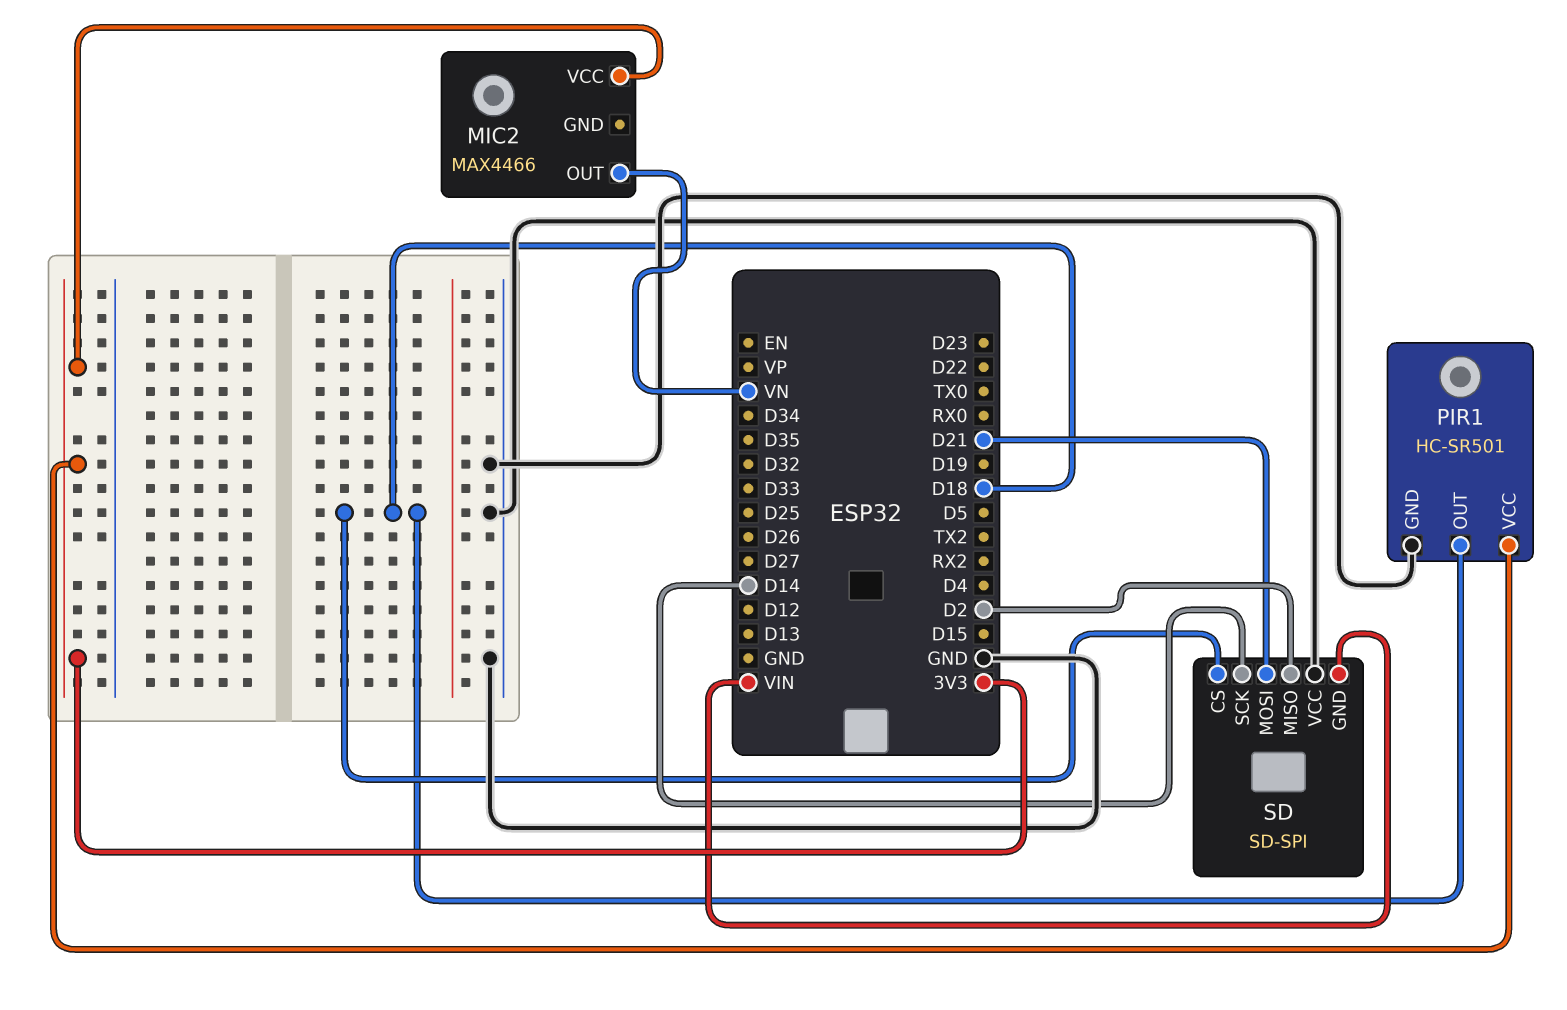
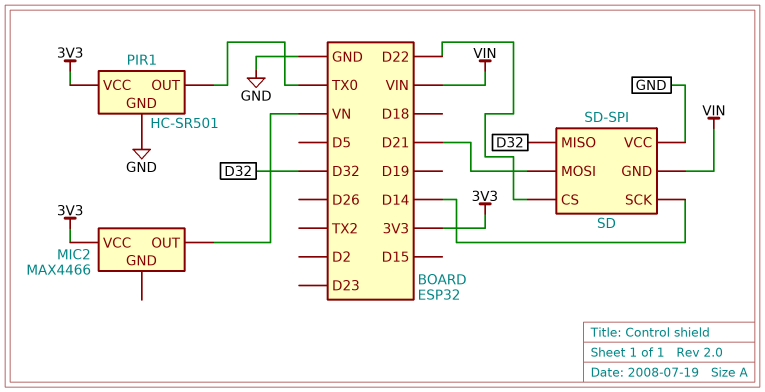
PIR1 pin OUT: D18 -> TX0
SD pin CS: D18 -> D22
SD pin MISO: D2 -> D32

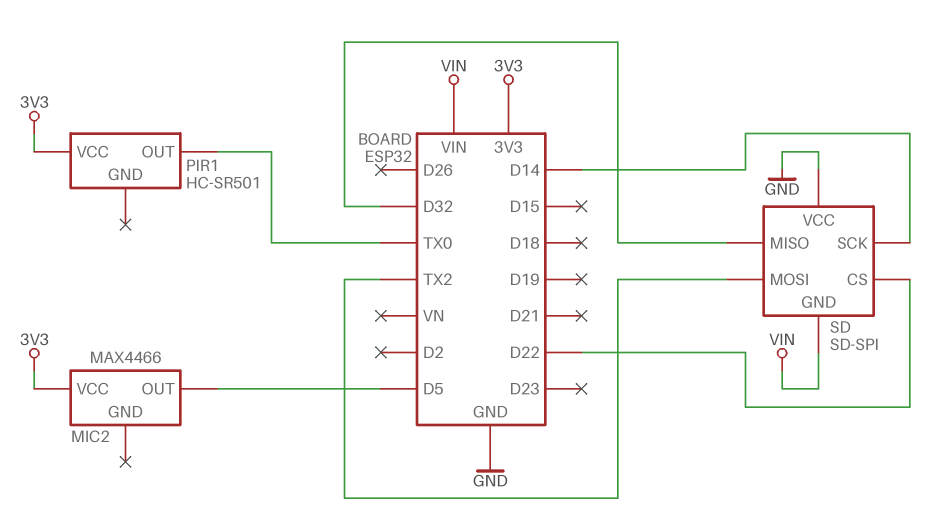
MIC2 pin OUT: VN -> D5
PIR1 pin GND: GND -> none
SD pin MOSI: D21 -> TX2

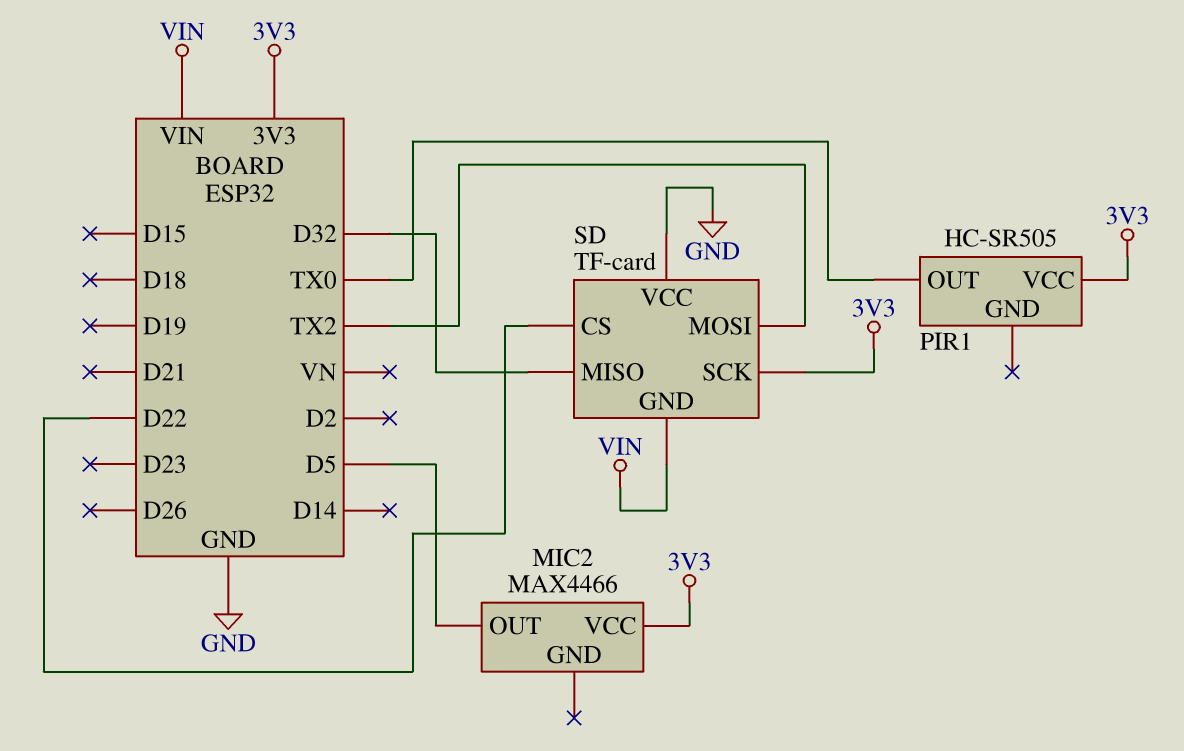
PIR1: HC-SR501 -> HC-SR505
SD: SD-SPI -> TF-card
SD pin SCK: D14 -> 3V3

